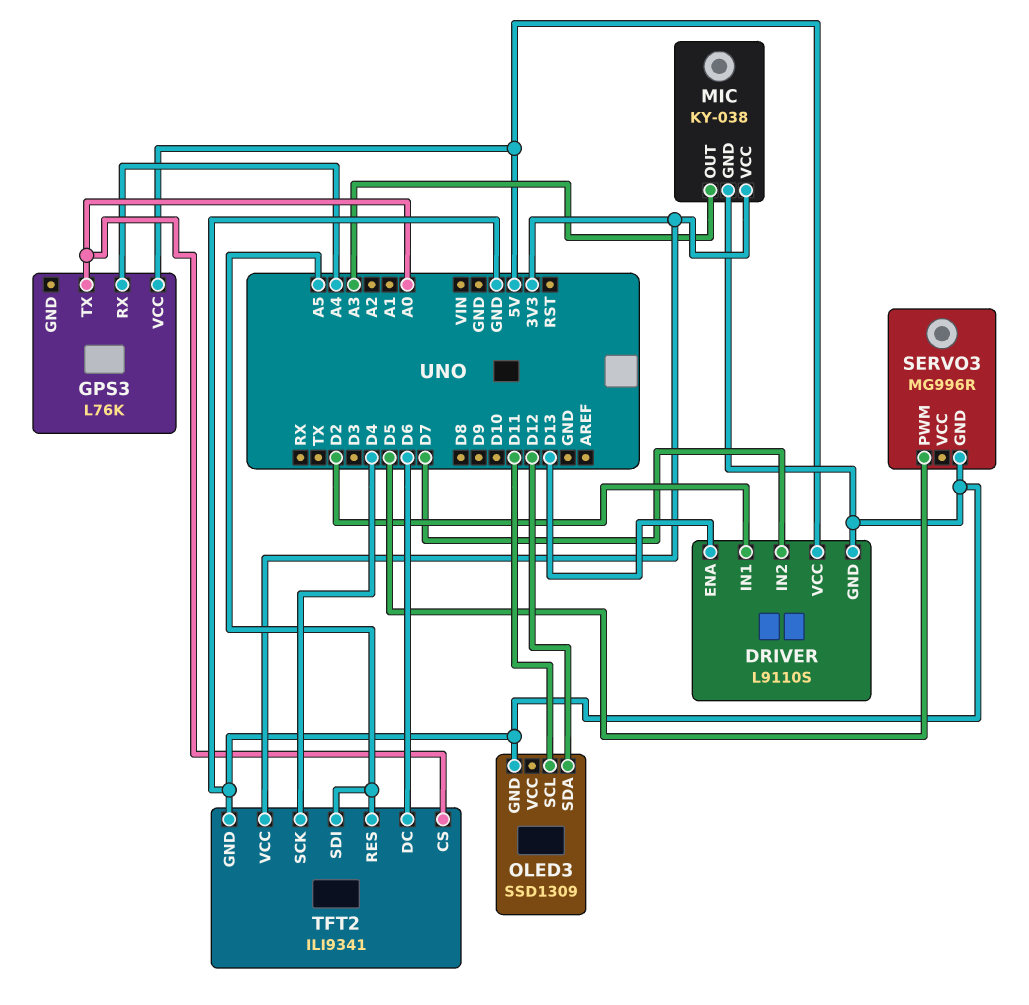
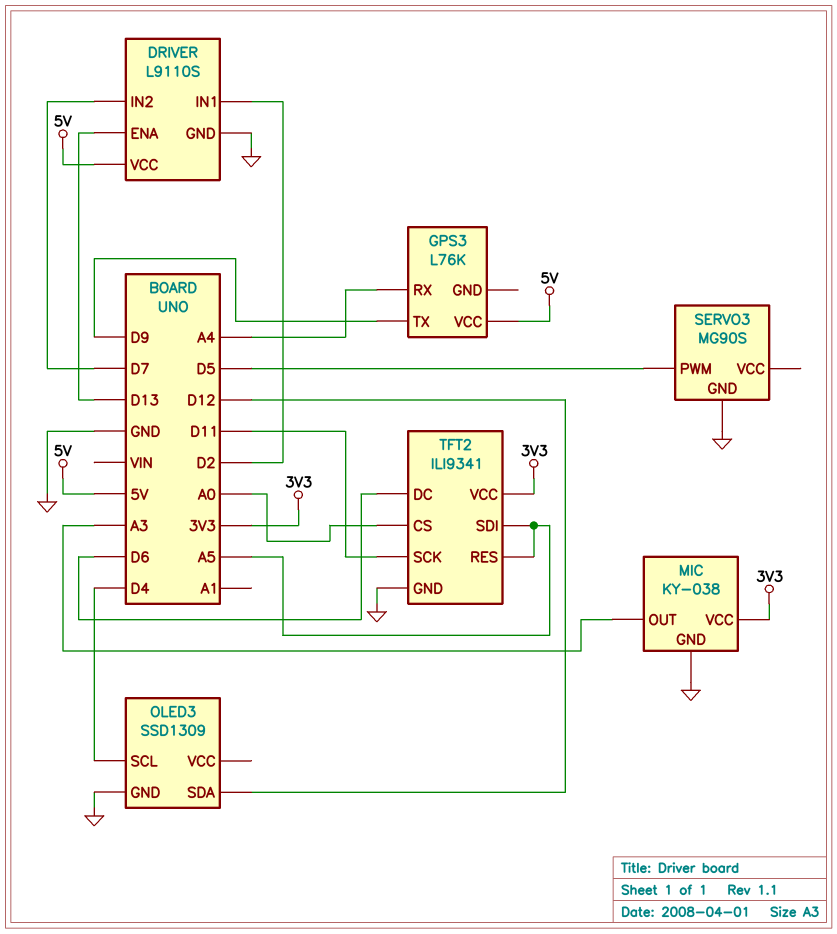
GPS3 pin TX: A0 -> D9
OLED3 pin SCL: D11 -> D4
SERVO3: MG996R -> MG90S
TFT2 pin SCK: D4 -> D11

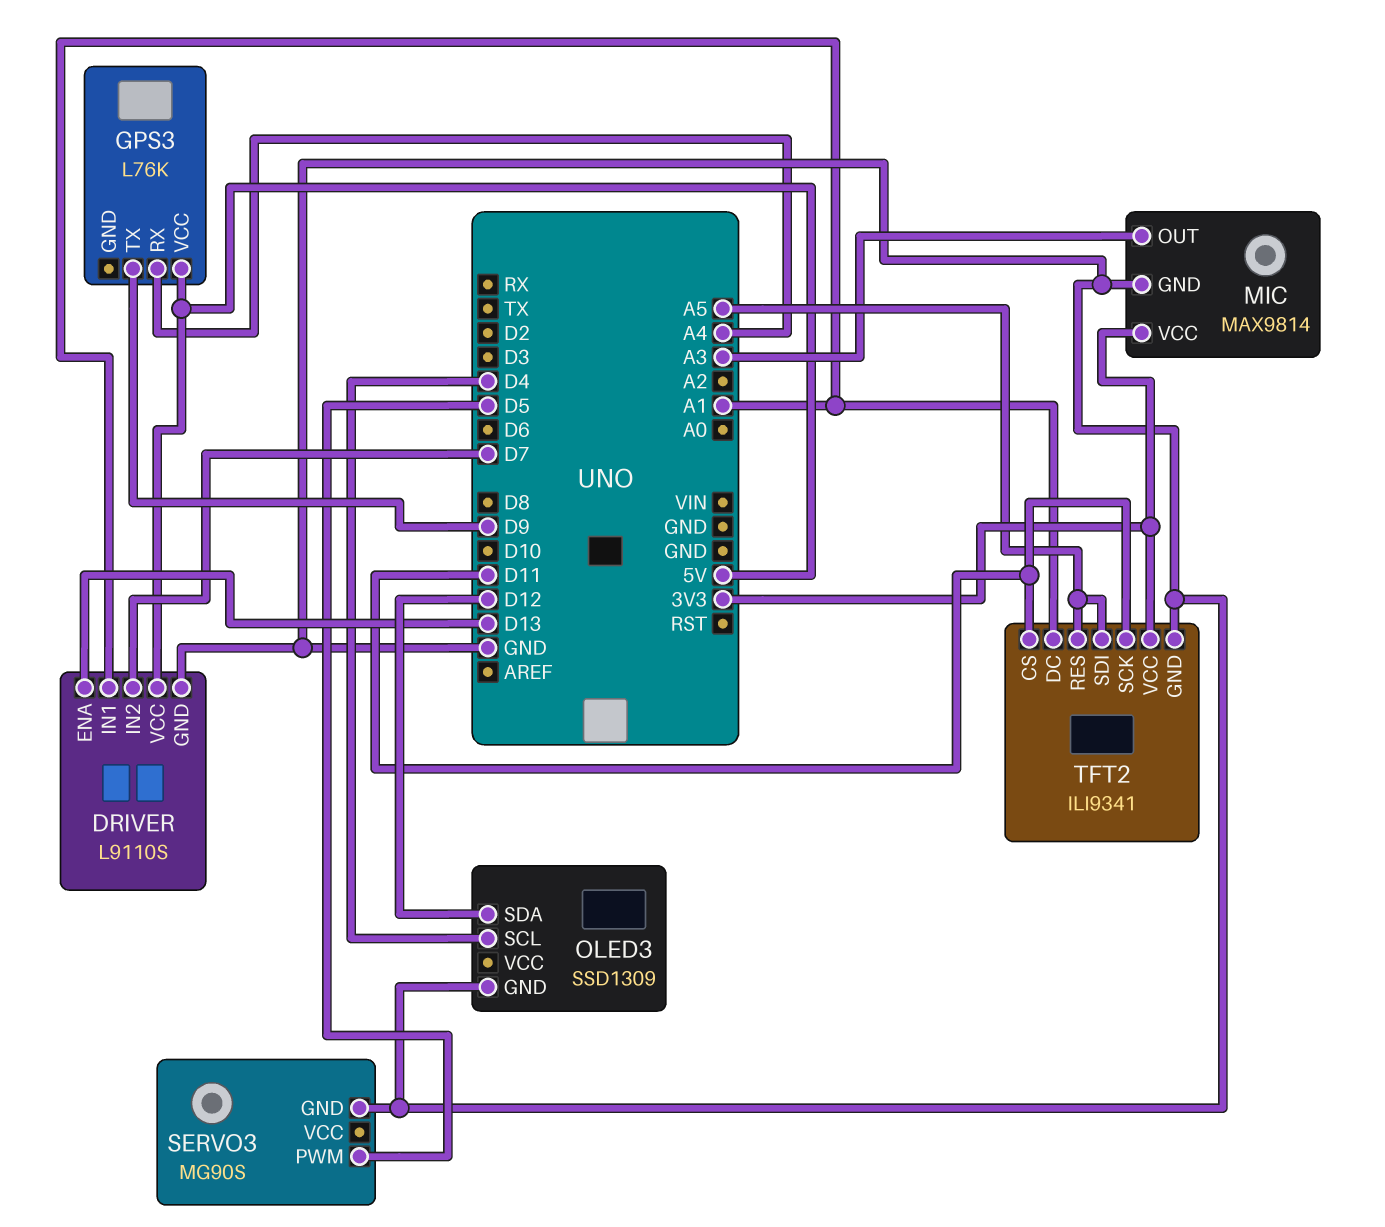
DRIVER pin IN1: D2 -> A1
MIC: KY-038 -> MAX9814
TFT2 pin CS: A0 -> D11
TFT2 pin DC: D6 -> A1

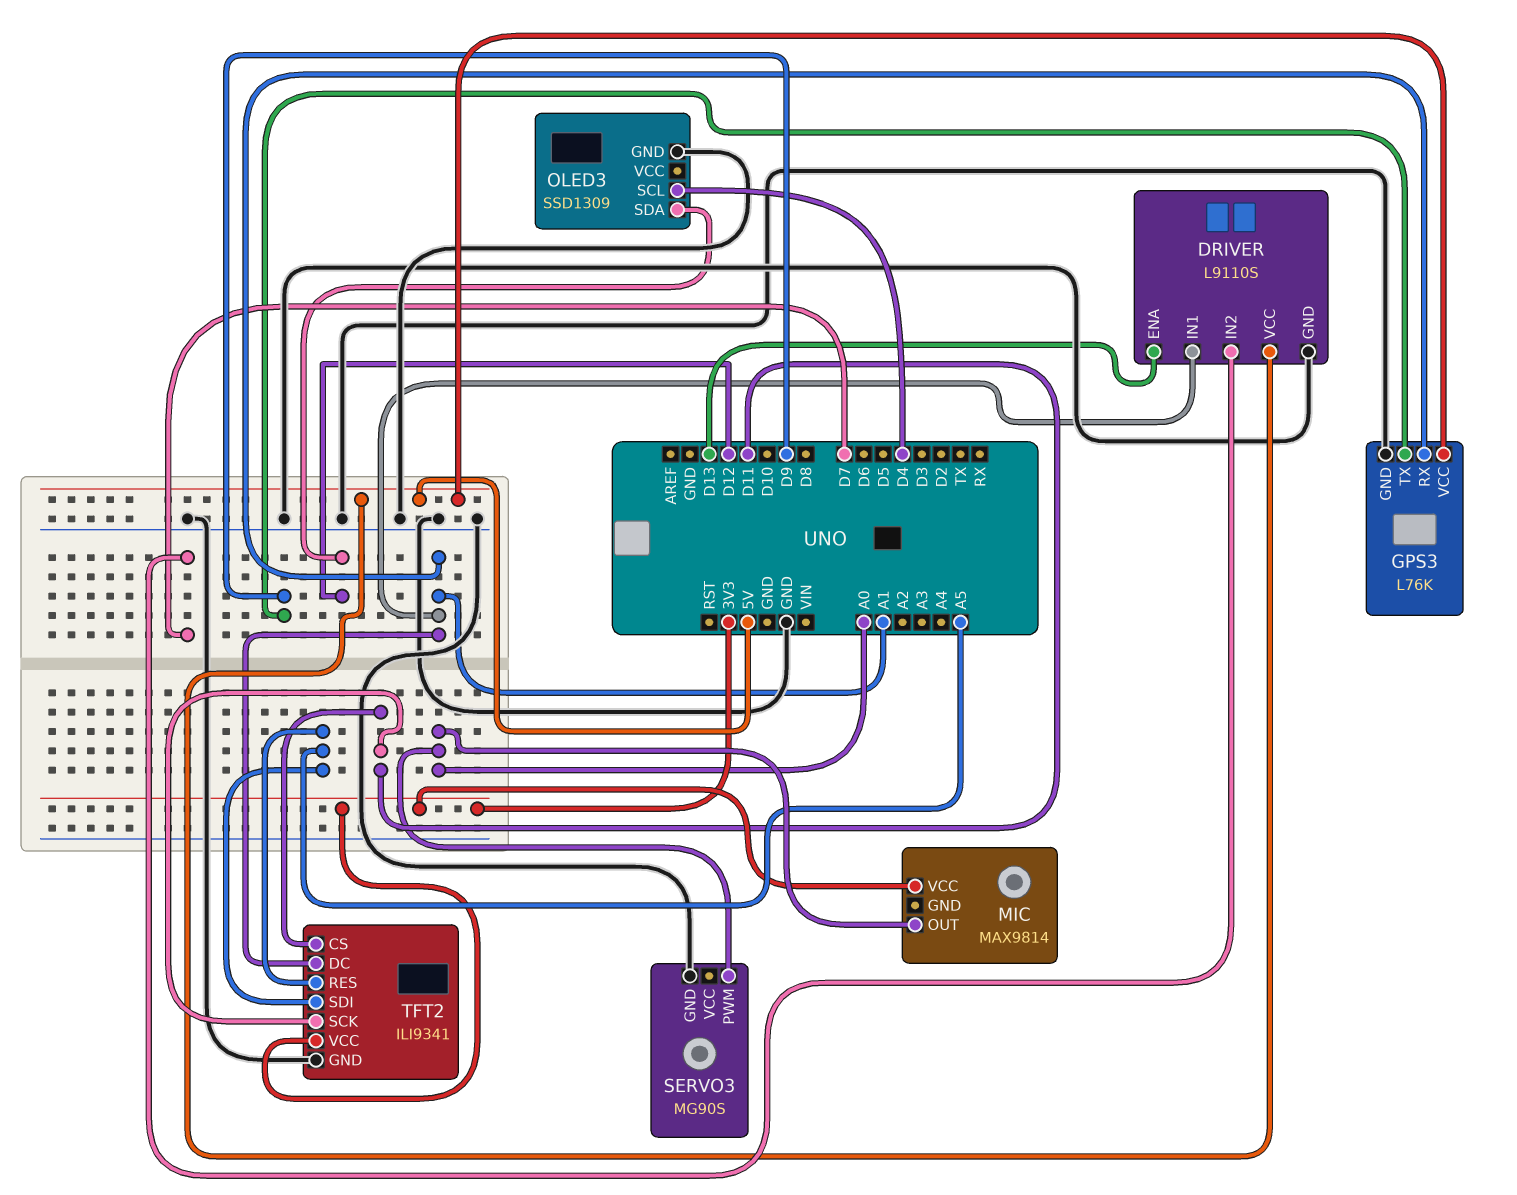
GPS3 pin GND: none -> GND
GPS3 pin RX: A4 -> A1
MIC pin GND: GND -> none
MIC pin OUT: A3 -> A0
SERVO3 pin PWM: D5 -> A0

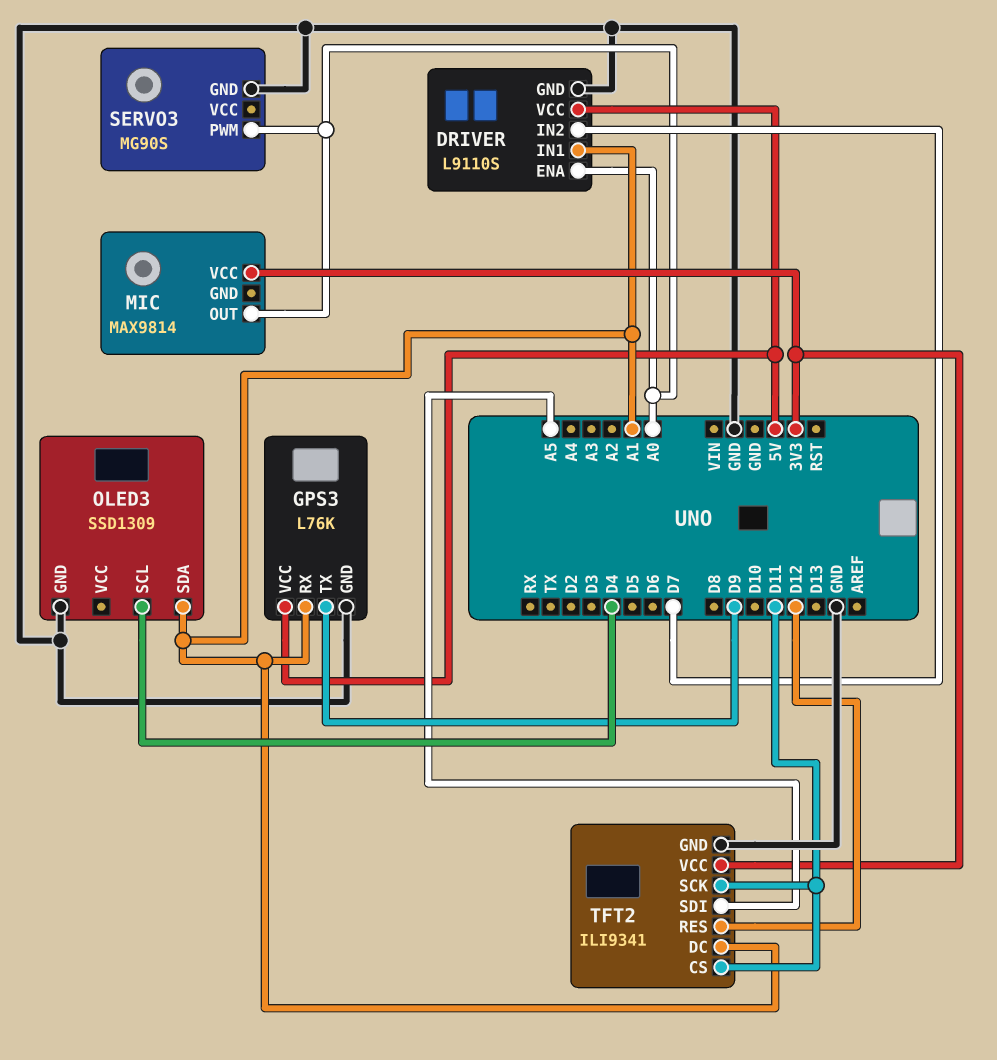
DRIVER pin ENA: D13 -> A0
OLED3 pin SDA: D12 -> A1
TFT2 pin RES: A5 -> D12

